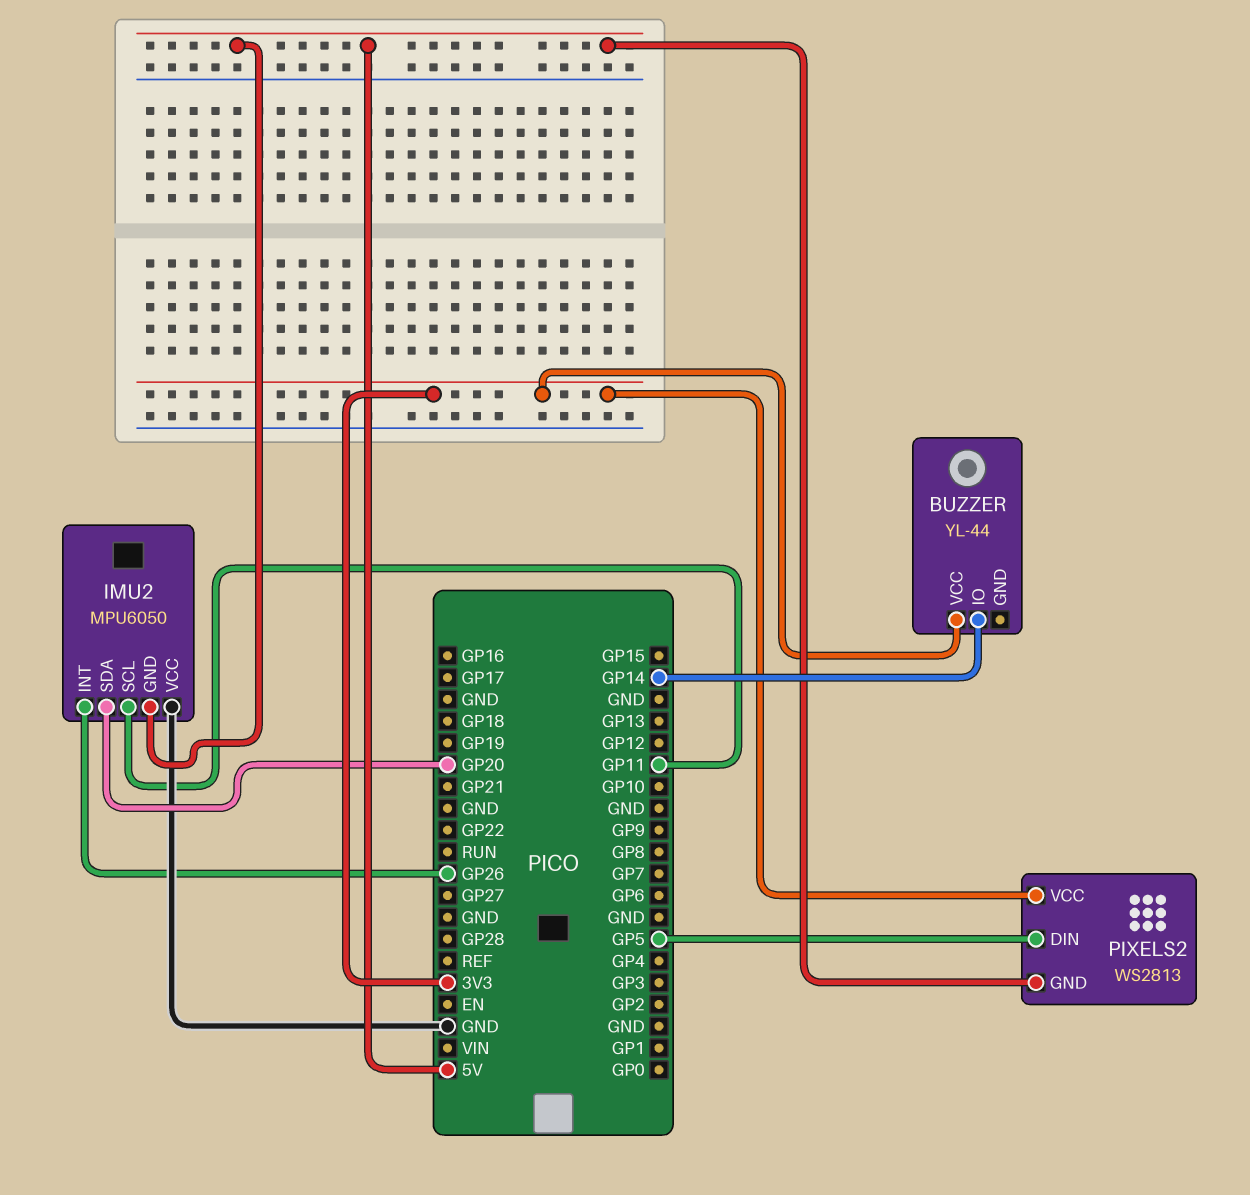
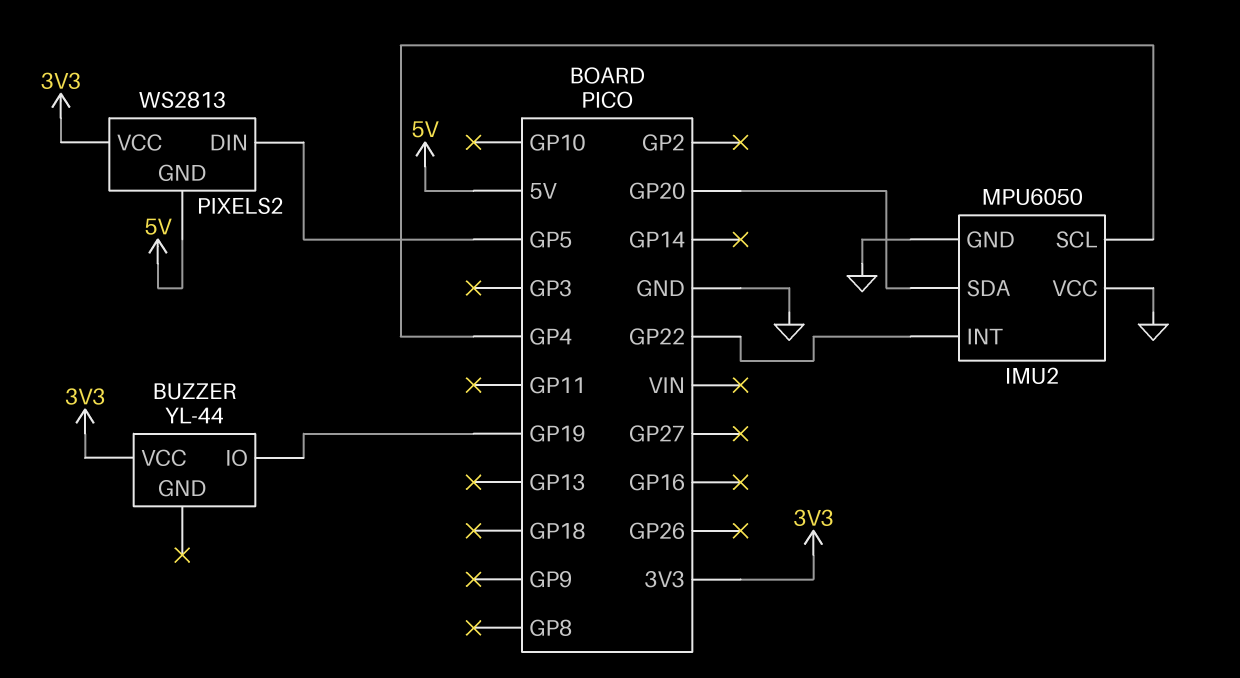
BUZZER pin IO: GP14 -> GP19
IMU2 pin GND: 5V -> GND
IMU2 pin INT: GP26 -> GP22
IMU2 pin SCL: GP11 -> GP4

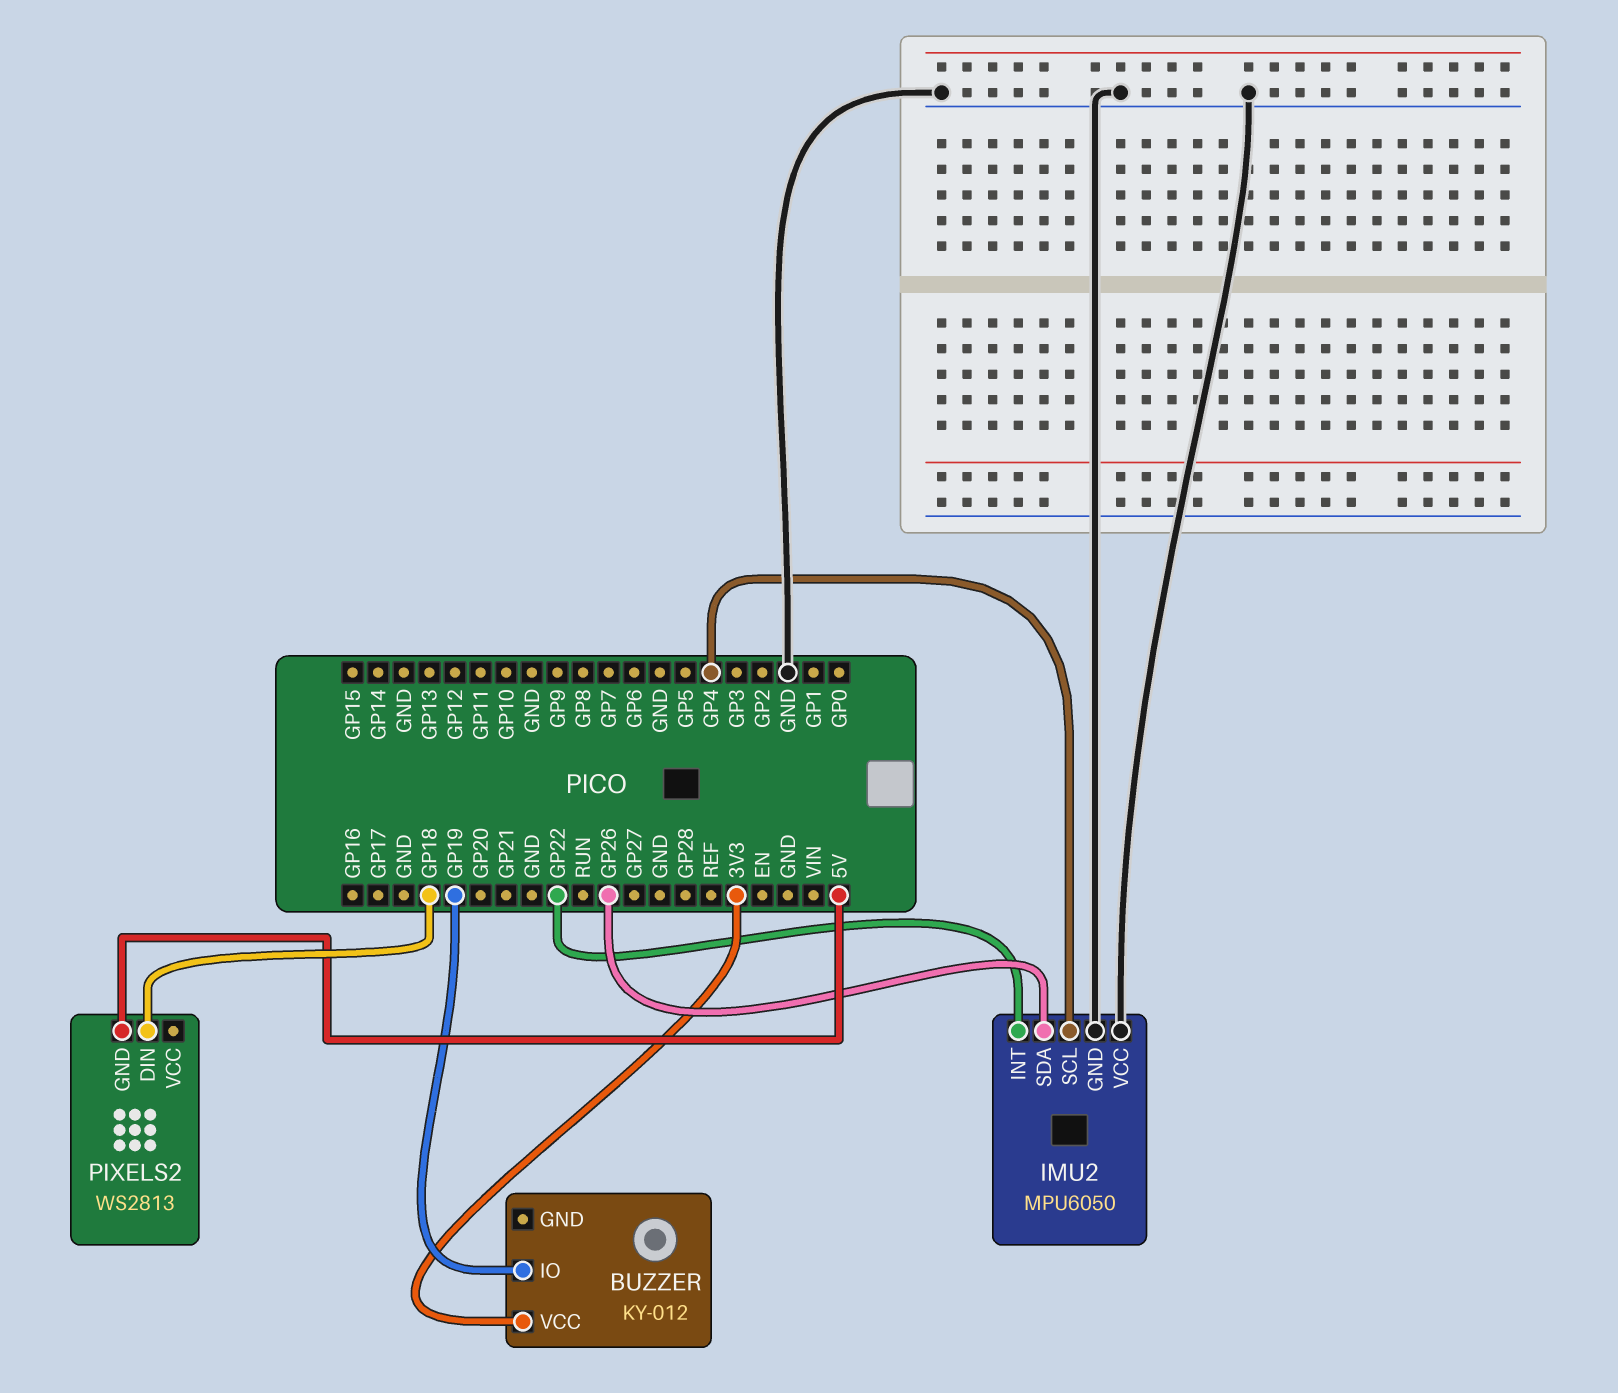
BUZZER: YL-44 -> KY-012
IMU2 pin SDA: GP20 -> GP26
PIXELS2 pin DIN: GP5 -> GP18
PIXELS2 pin VCC: 3V3 -> none

